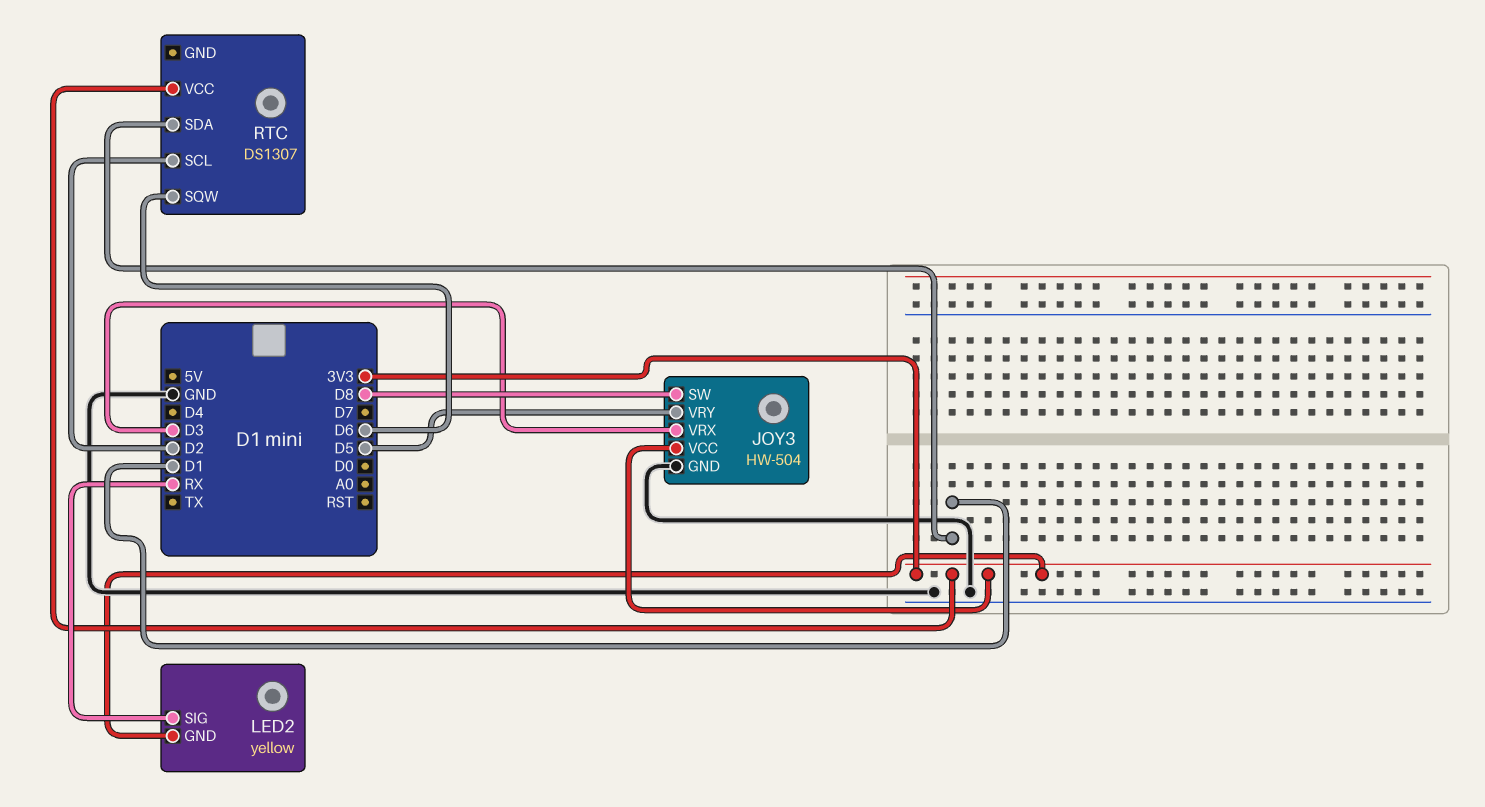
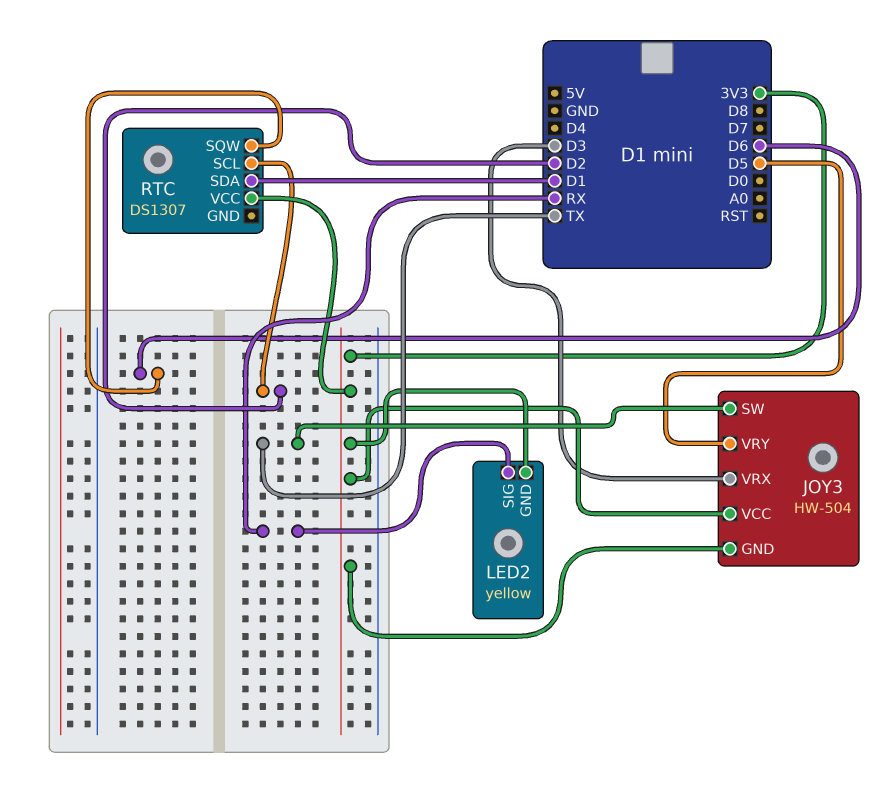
JOY3 pin GND: GND -> 3V3
JOY3 pin SW: D8 -> TX

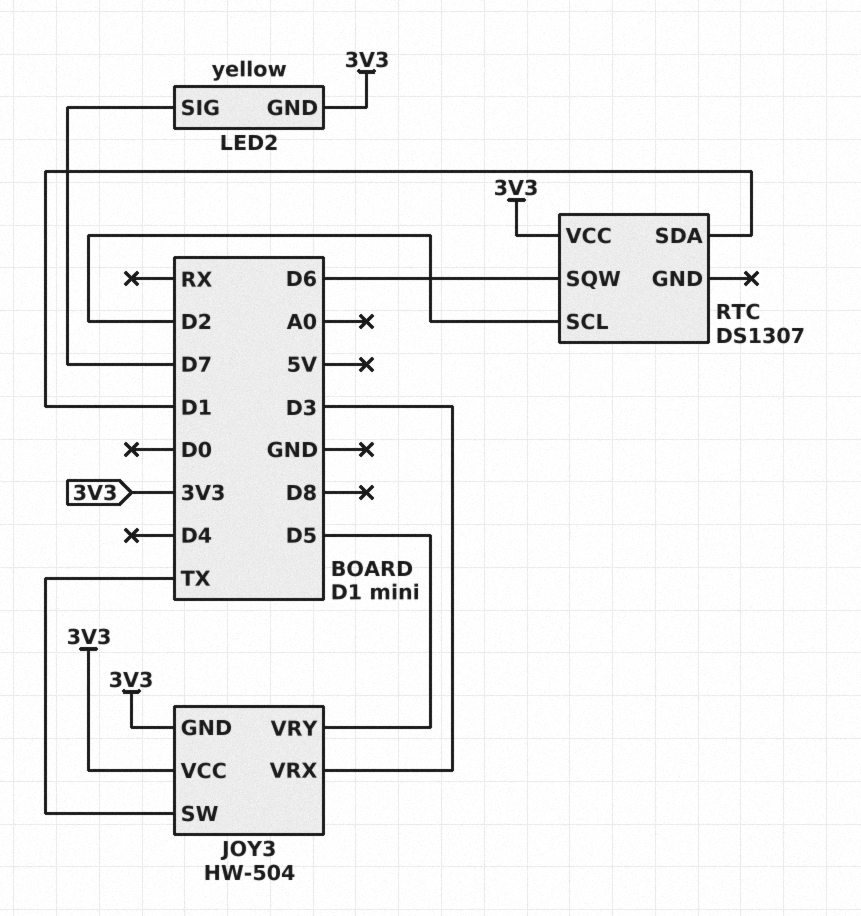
LED2 pin SIG: RX -> D7

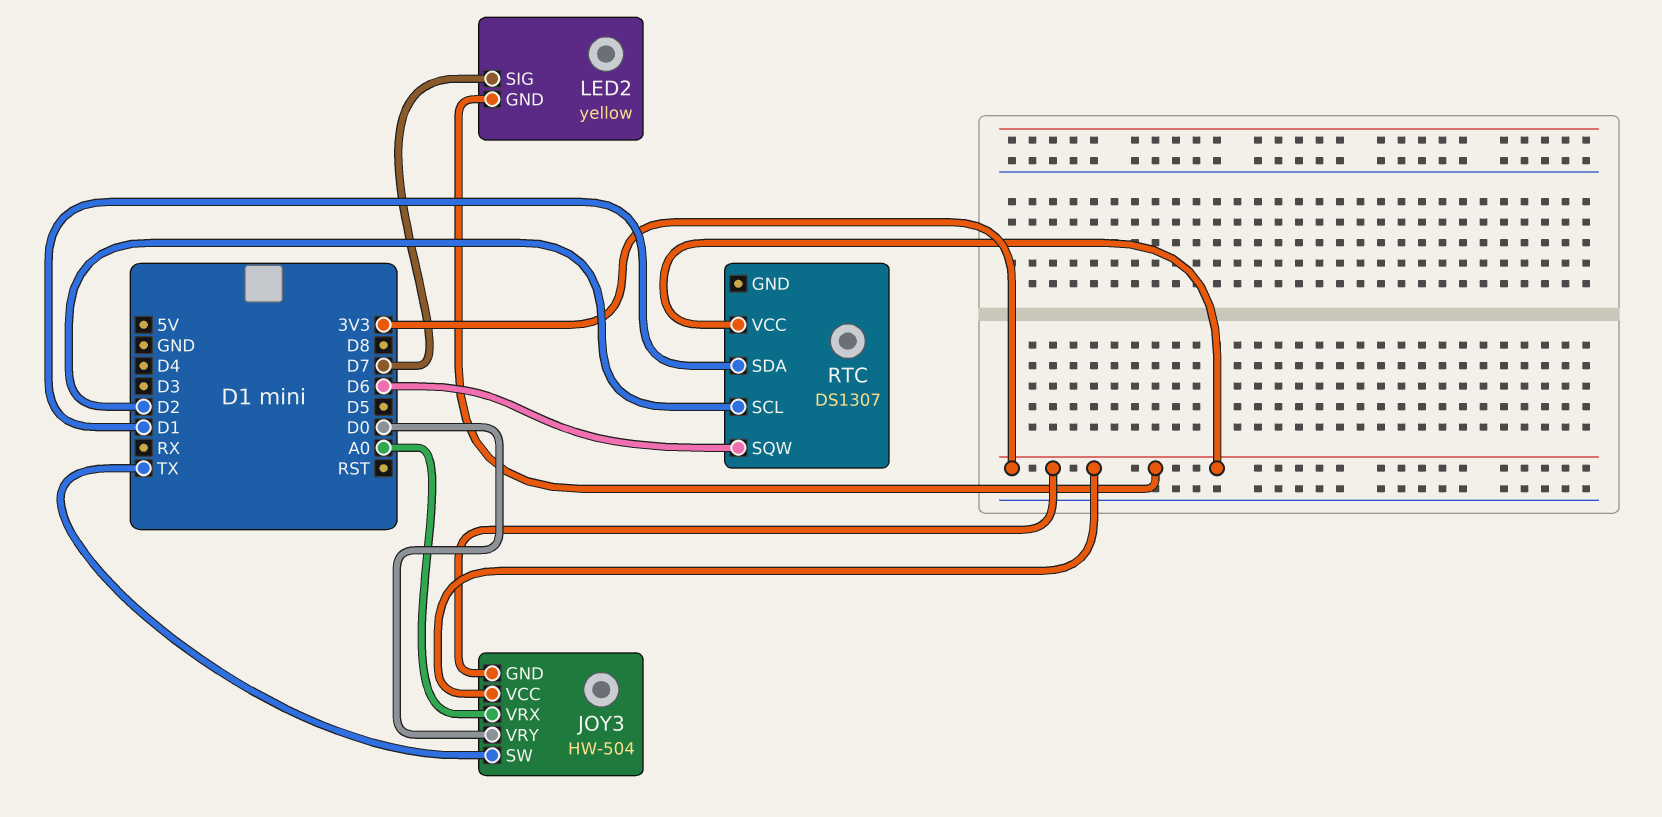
JOY3 pin VRX: D3 -> A0
JOY3 pin VRY: D5 -> D0

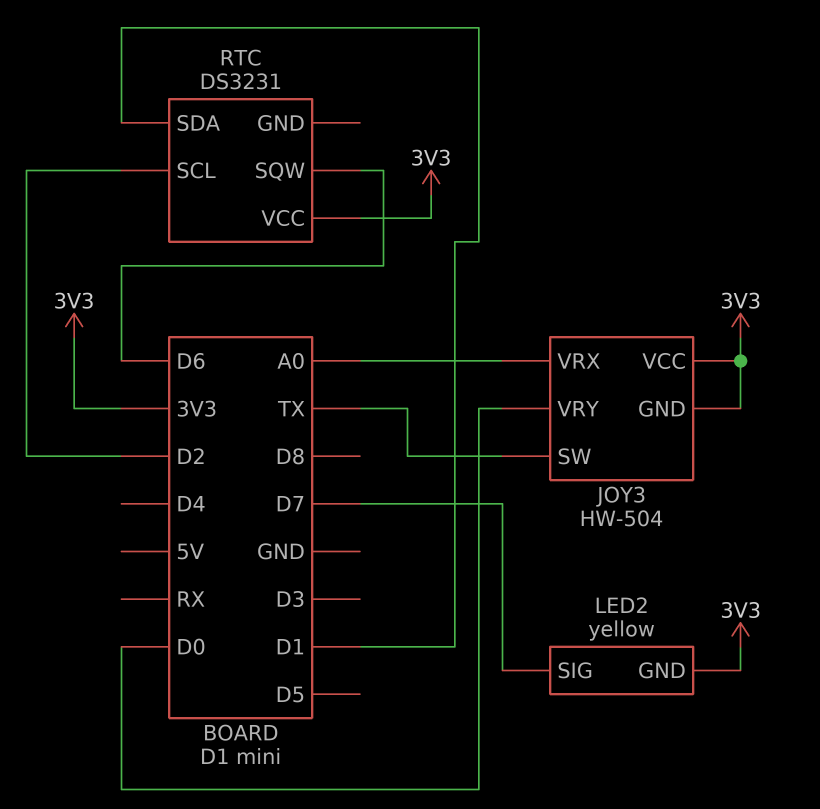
RTC: DS1307 -> DS3231

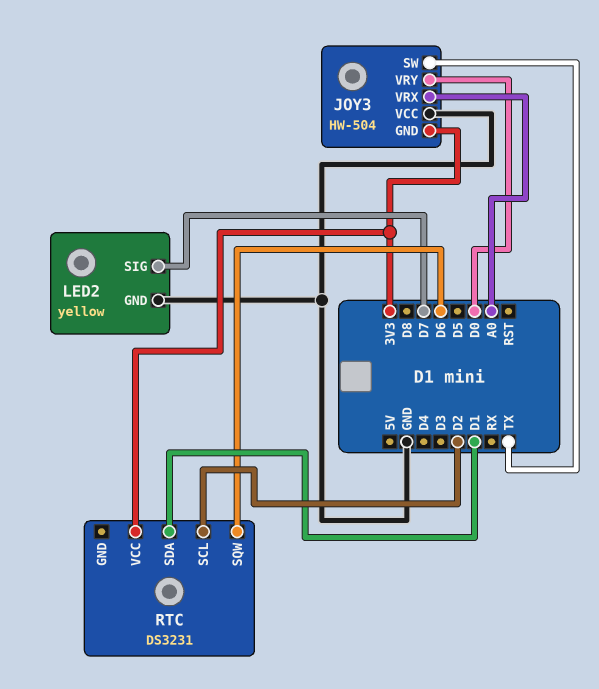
JOY3 pin VCC: 3V3 -> GND
LED2 pin GND: 3V3 -> GND

